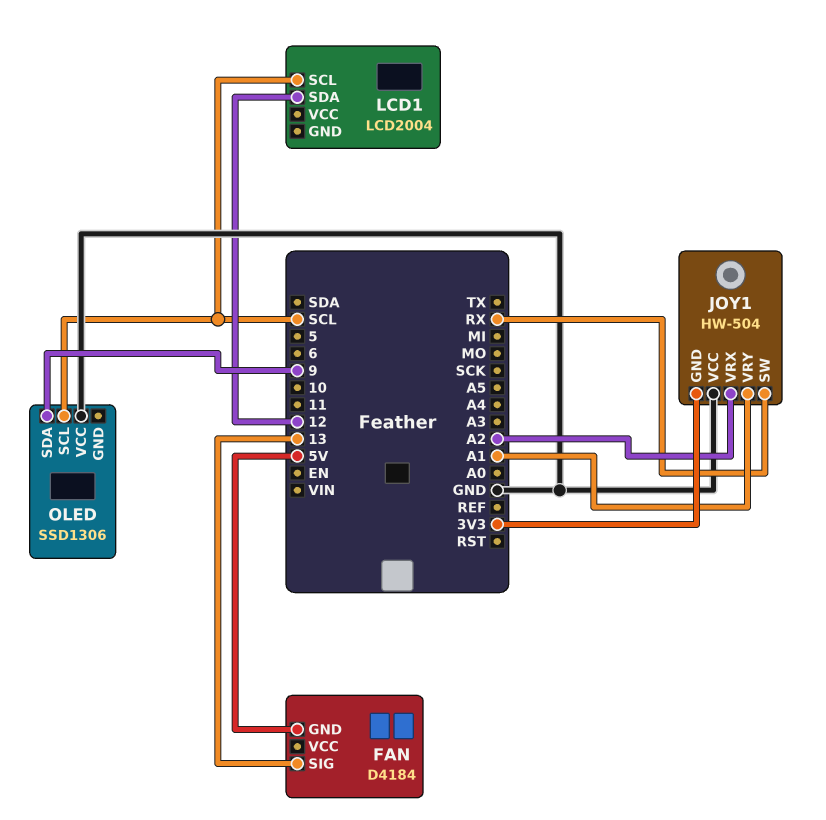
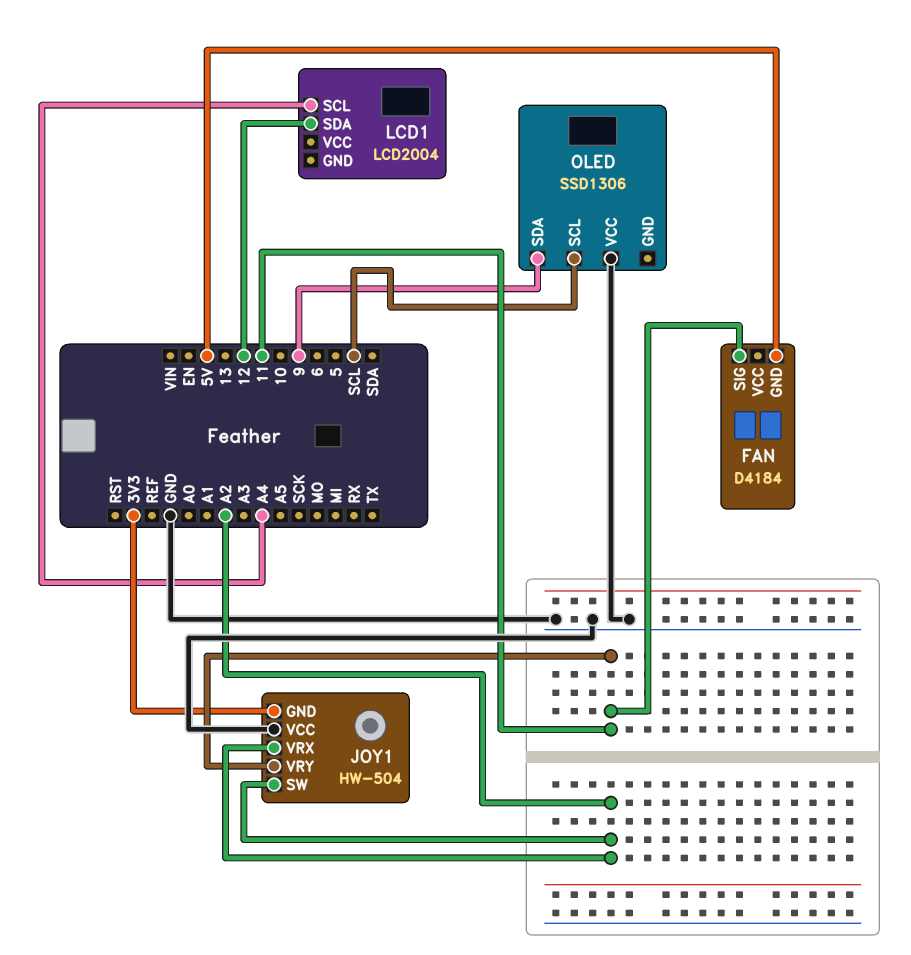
FAN pin SIG: 13 -> 11
JOY1 pin SW: RX -> A2
JOY1 pin VRY: A1 -> 11
LCD1 pin SCL: SCL -> A4

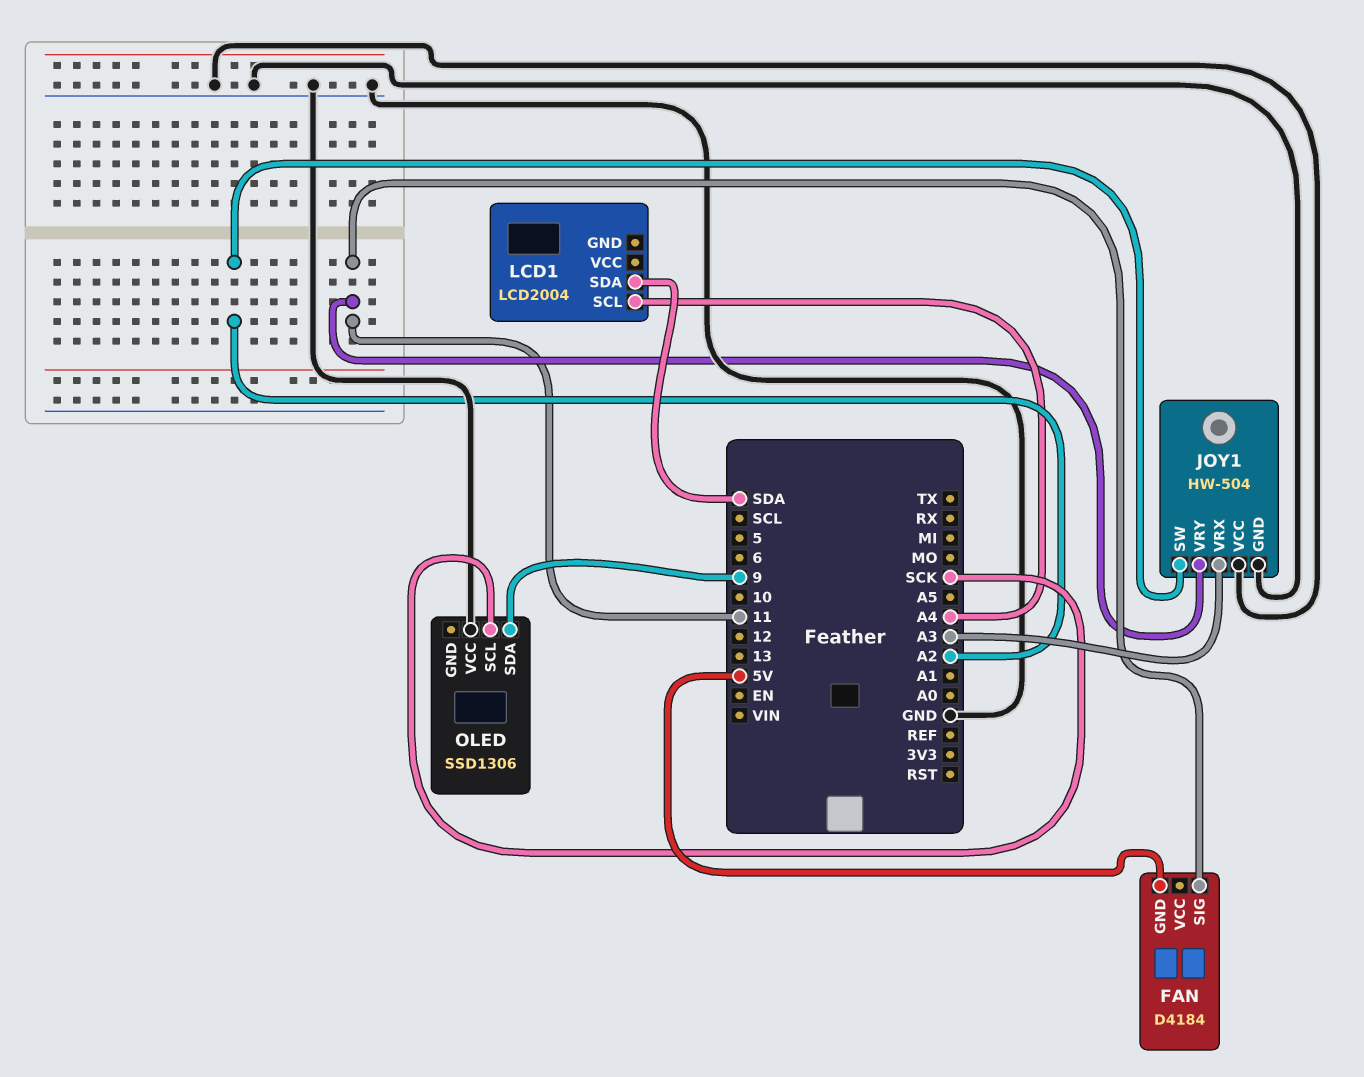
JOY1 pin GND: 3V3 -> GND
JOY1 pin VRX: A2 -> A3
LCD1 pin SDA: 12 -> SDA
OLED pin SCL: SCL -> SCK

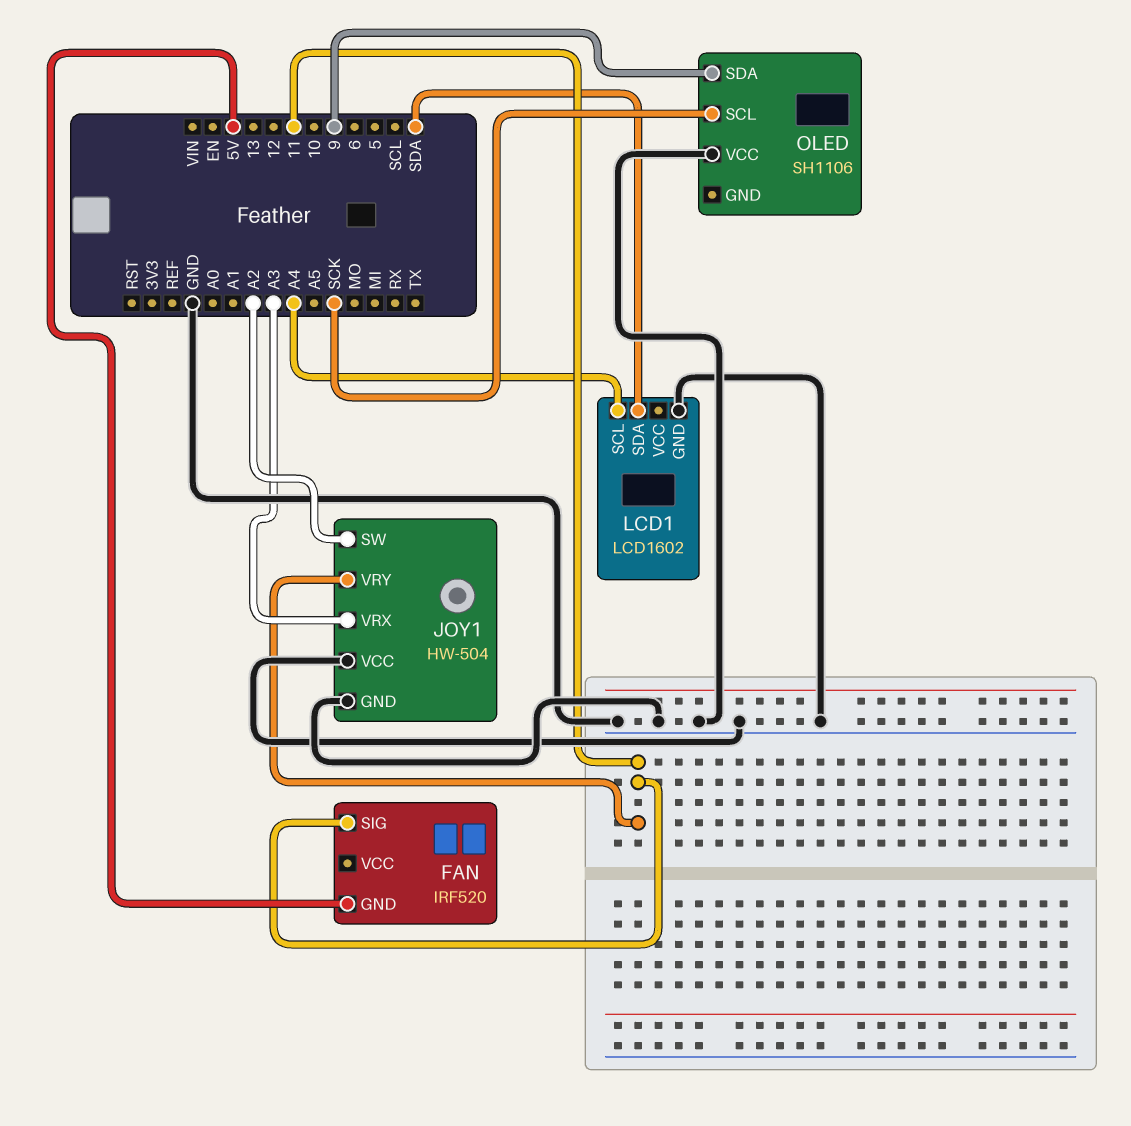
FAN: D4184 -> IRF520
LCD1: LCD2004 -> LCD1602
LCD1 pin GND: none -> GND
OLED: SSD1306 -> SH1106

